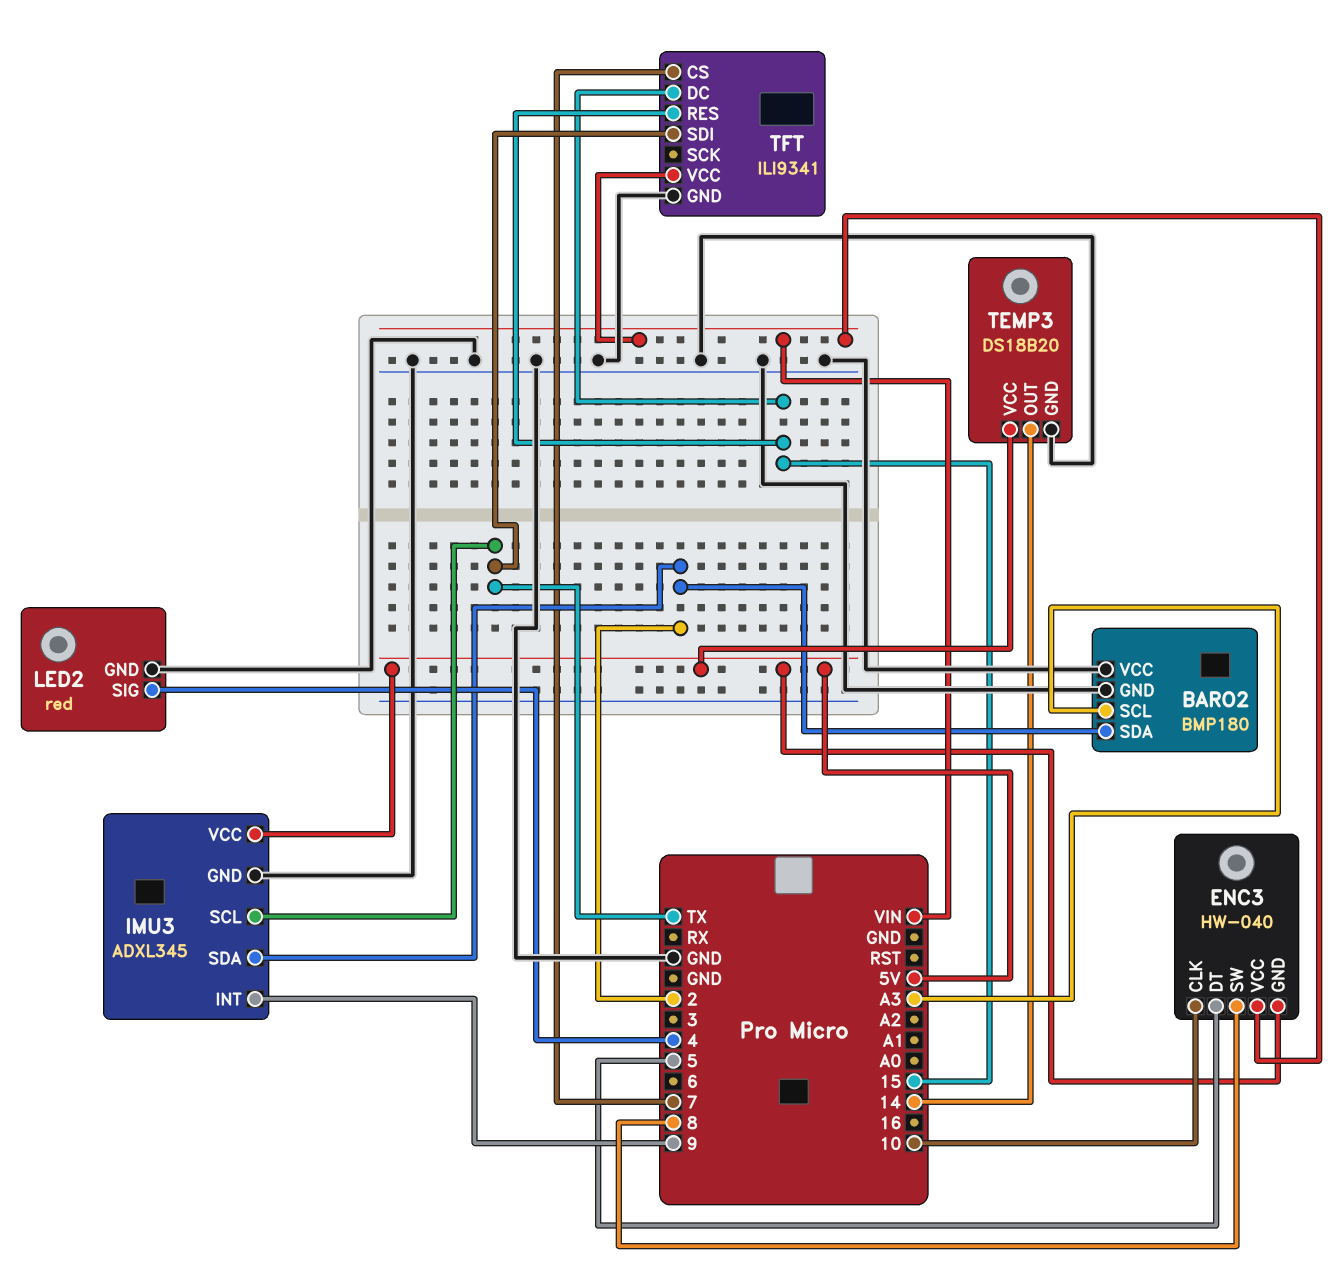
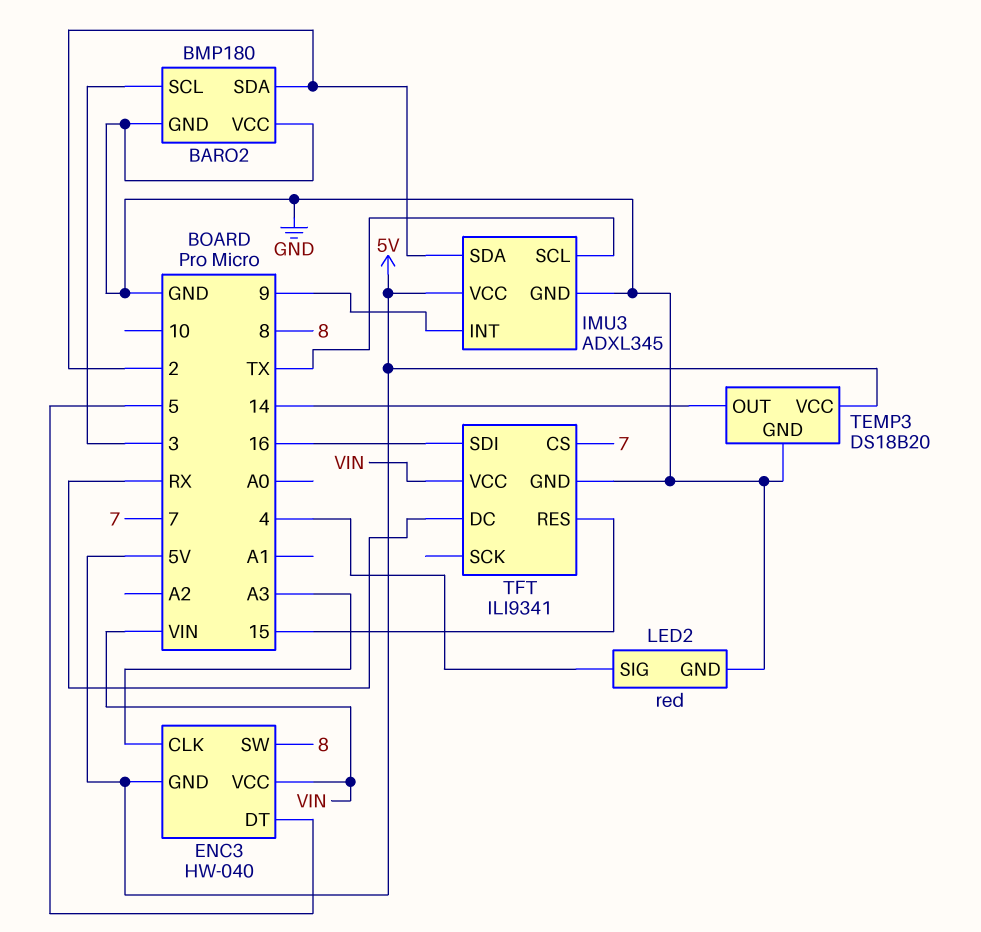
BARO2 pin SCL: A3 -> 3
ENC3 pin CLK: 10 -> A3
TFT pin DC: 15 -> RX
TFT pin SDI: TX -> 16

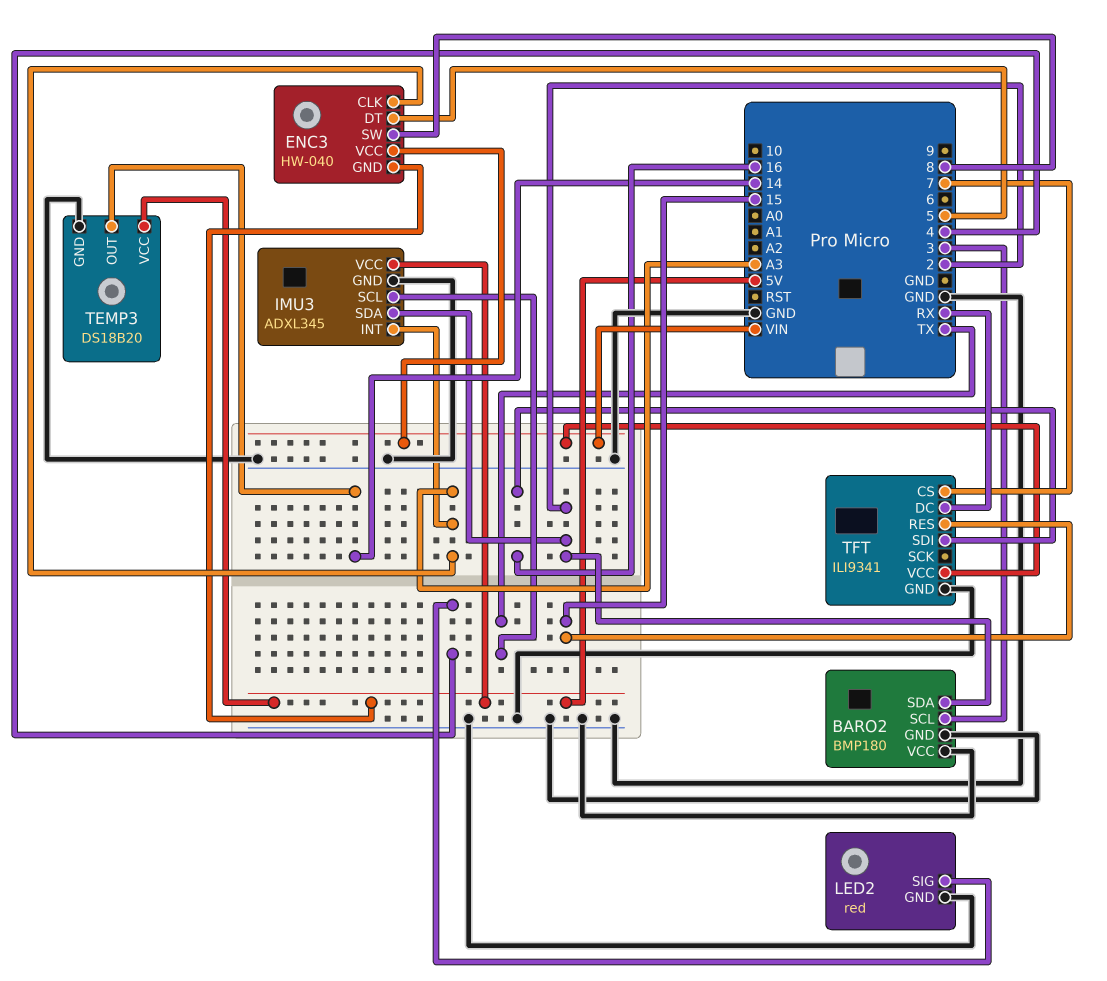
IMU3 pin INT: 9 -> A3

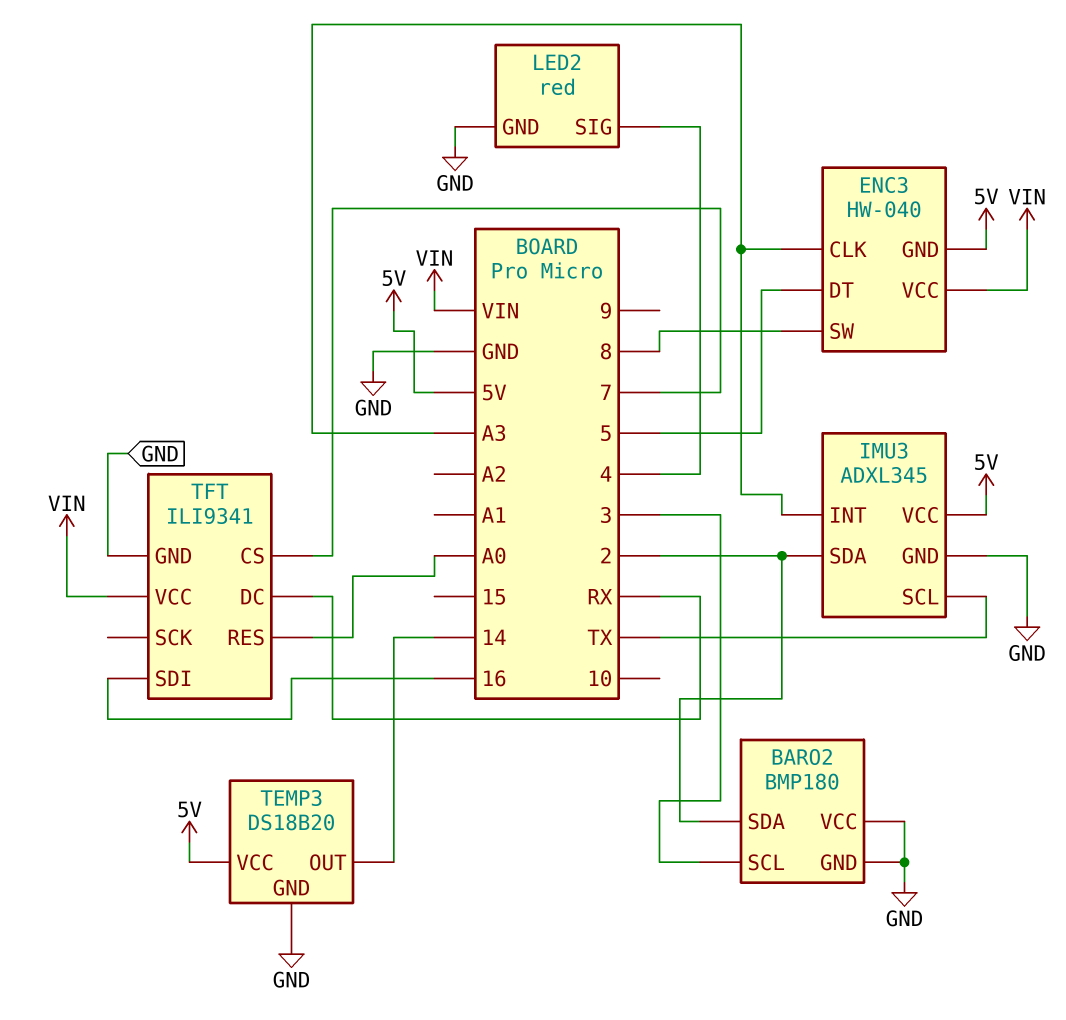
TFT pin RES: 15 -> A0

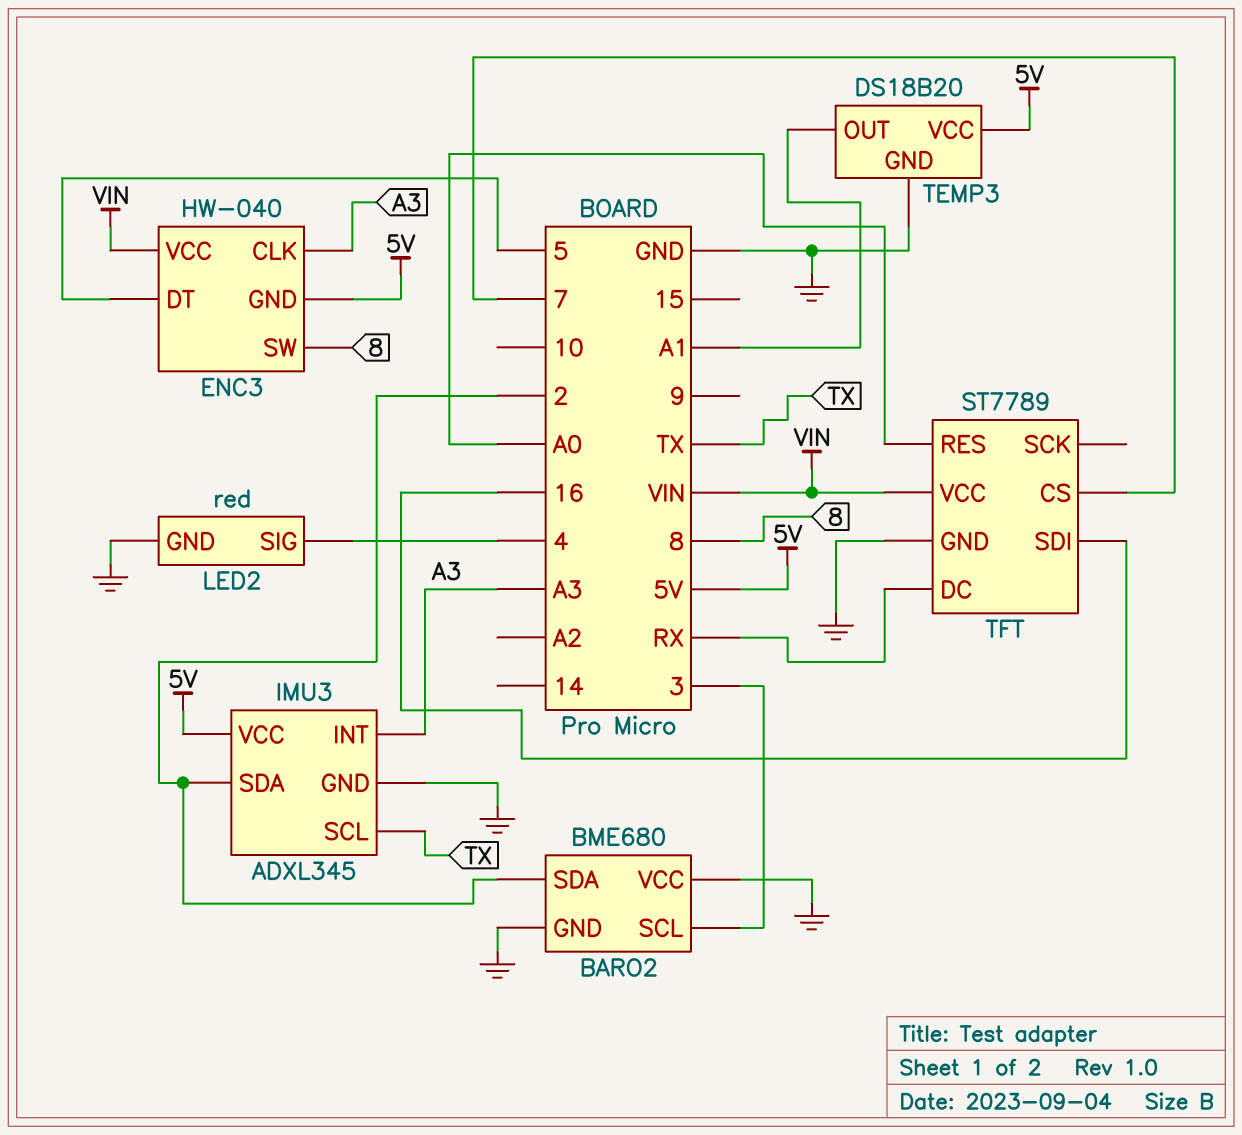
BARO2: BMP180 -> BME680
TEMP3 pin OUT: 14 -> A1
TFT: ILI9341 -> ST7789

